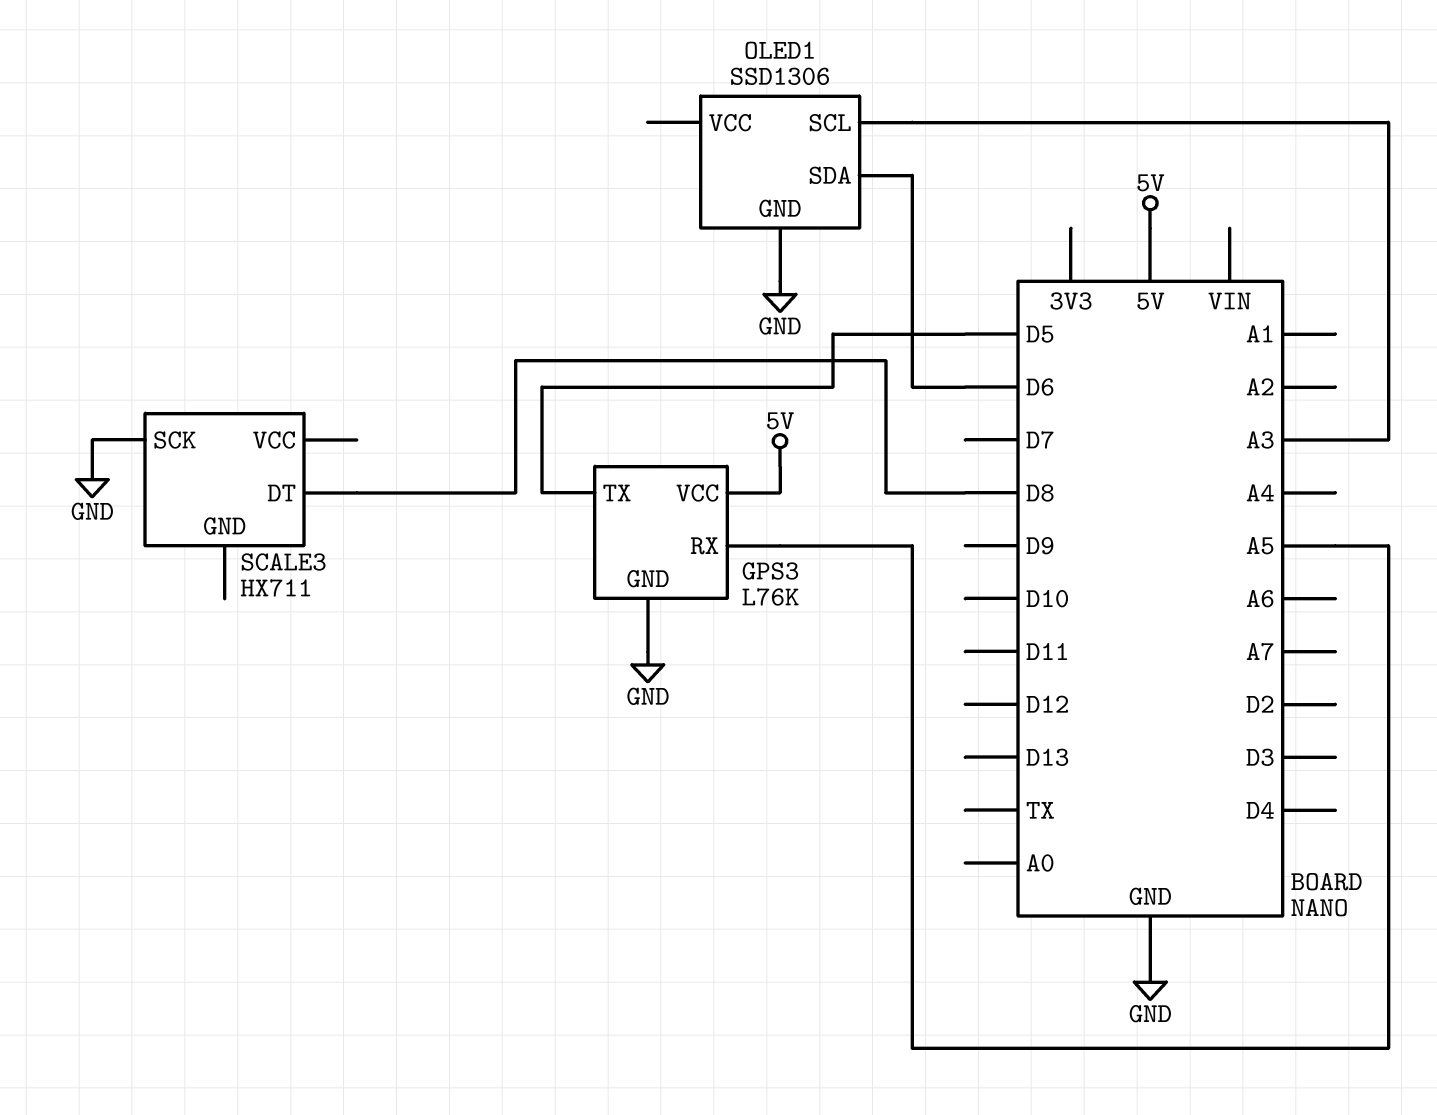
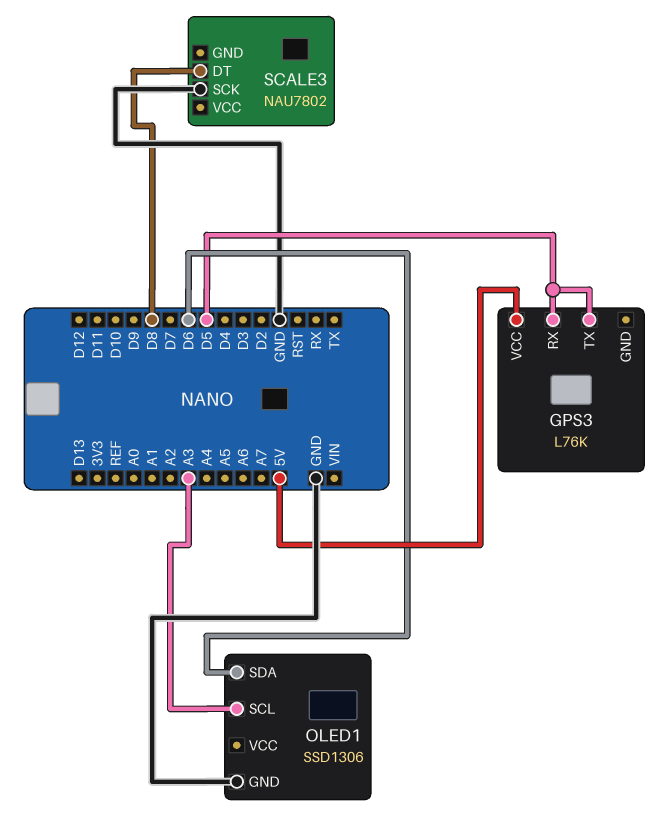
GPS3 pin GND: GND -> none
GPS3 pin RX: A5 -> D5
SCALE3: HX711 -> NAU7802

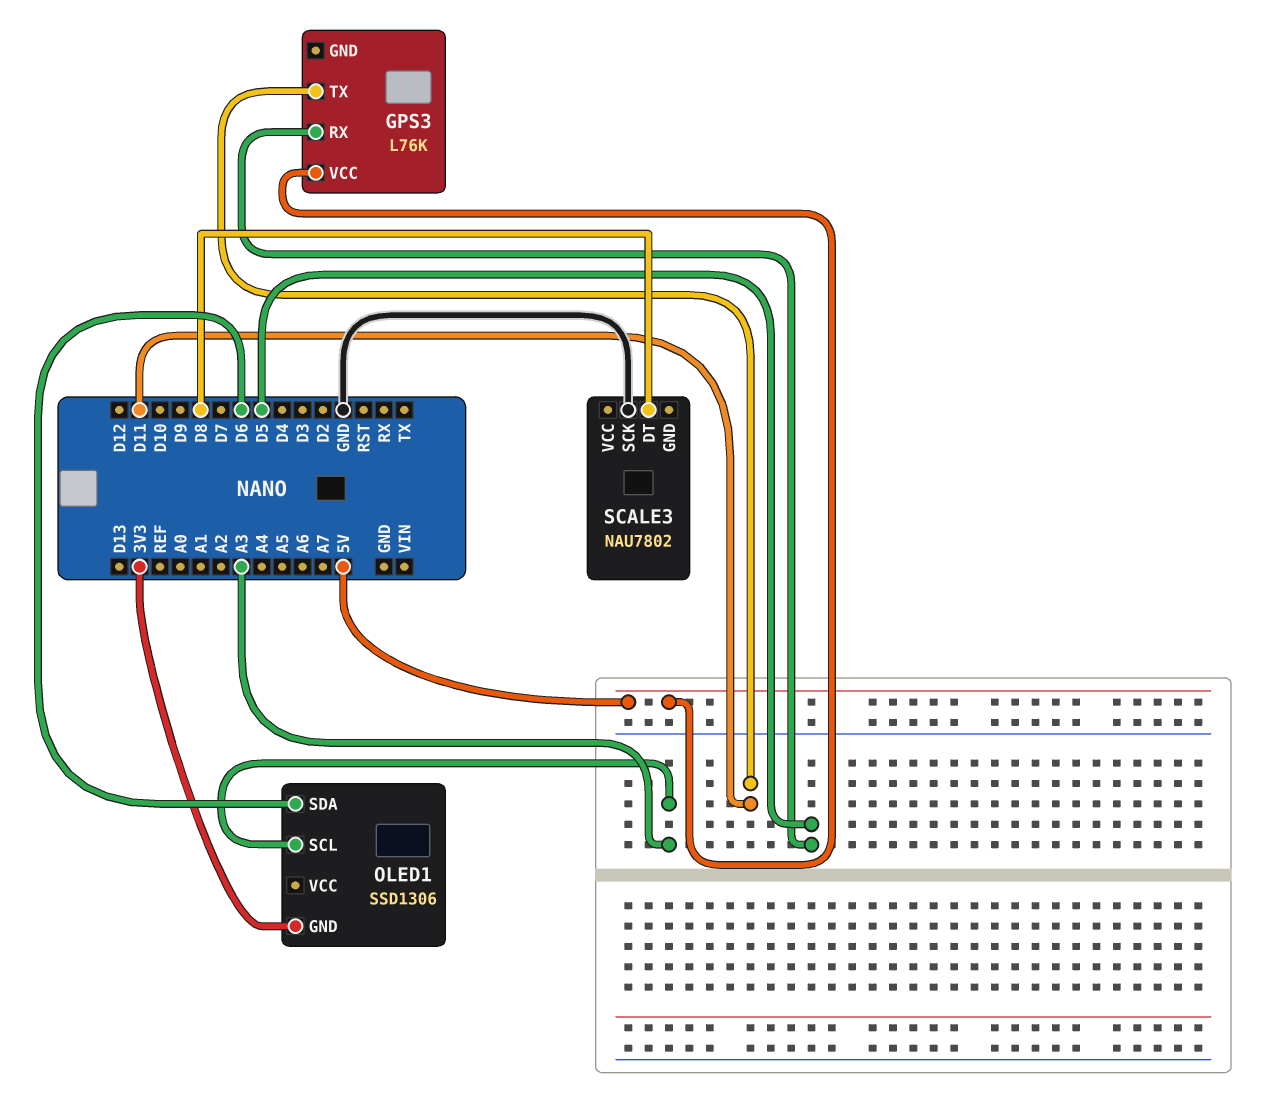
GPS3 pin TX: D5 -> D11
OLED1 pin GND: GND -> 3V3

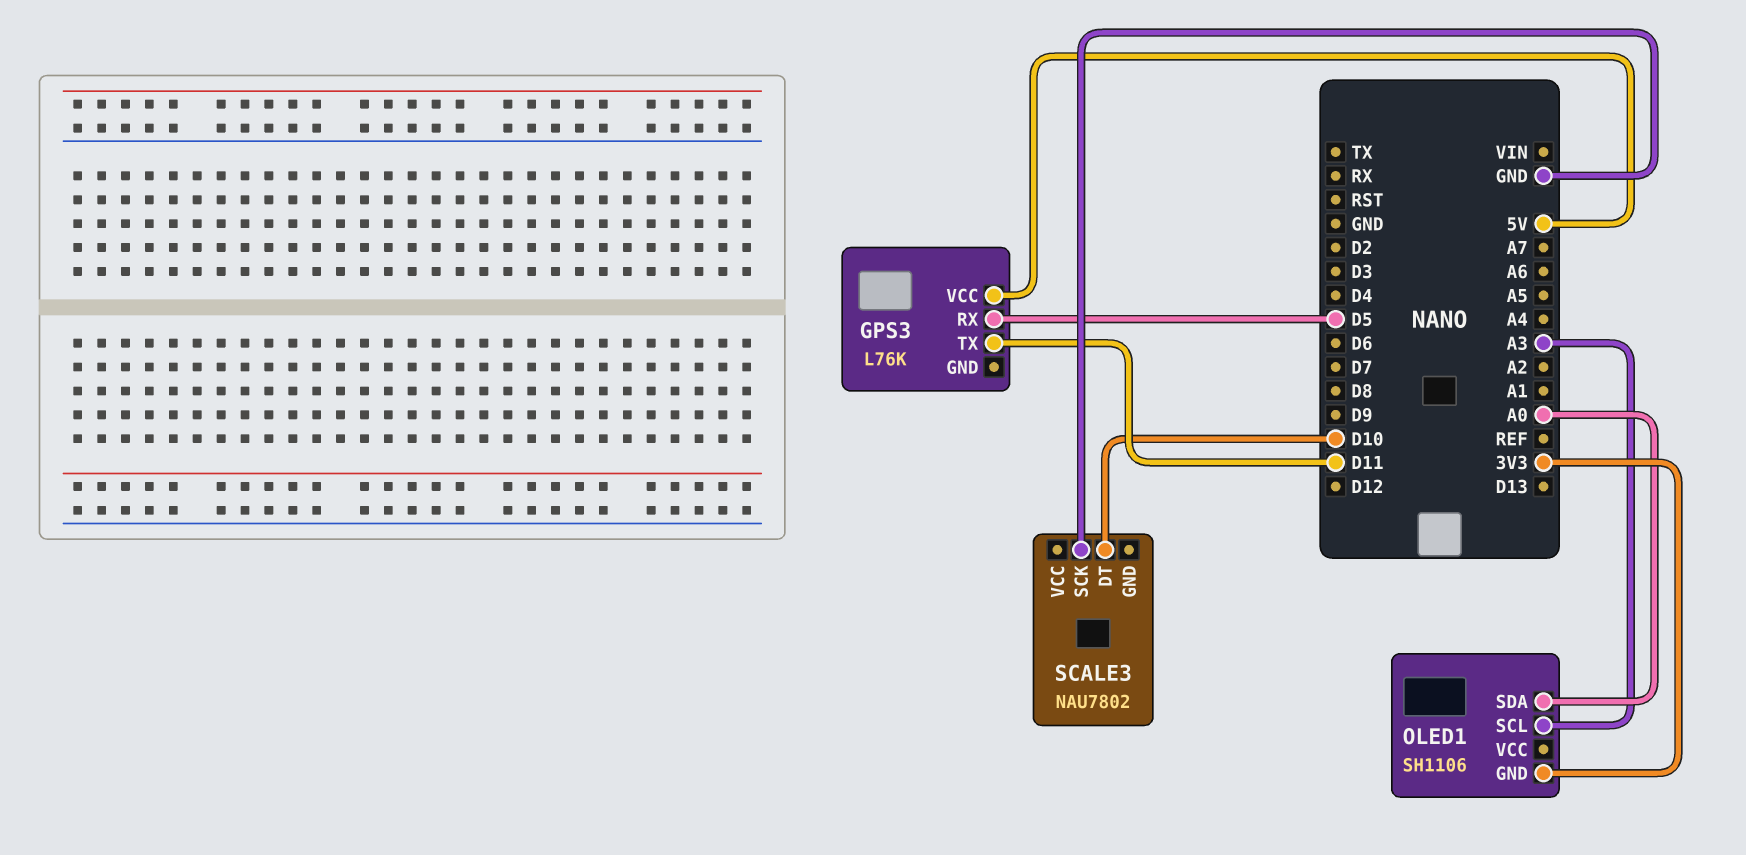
OLED1: SSD1306 -> SH1106
OLED1 pin SDA: D6 -> A0
SCALE3 pin DT: D8 -> D10

